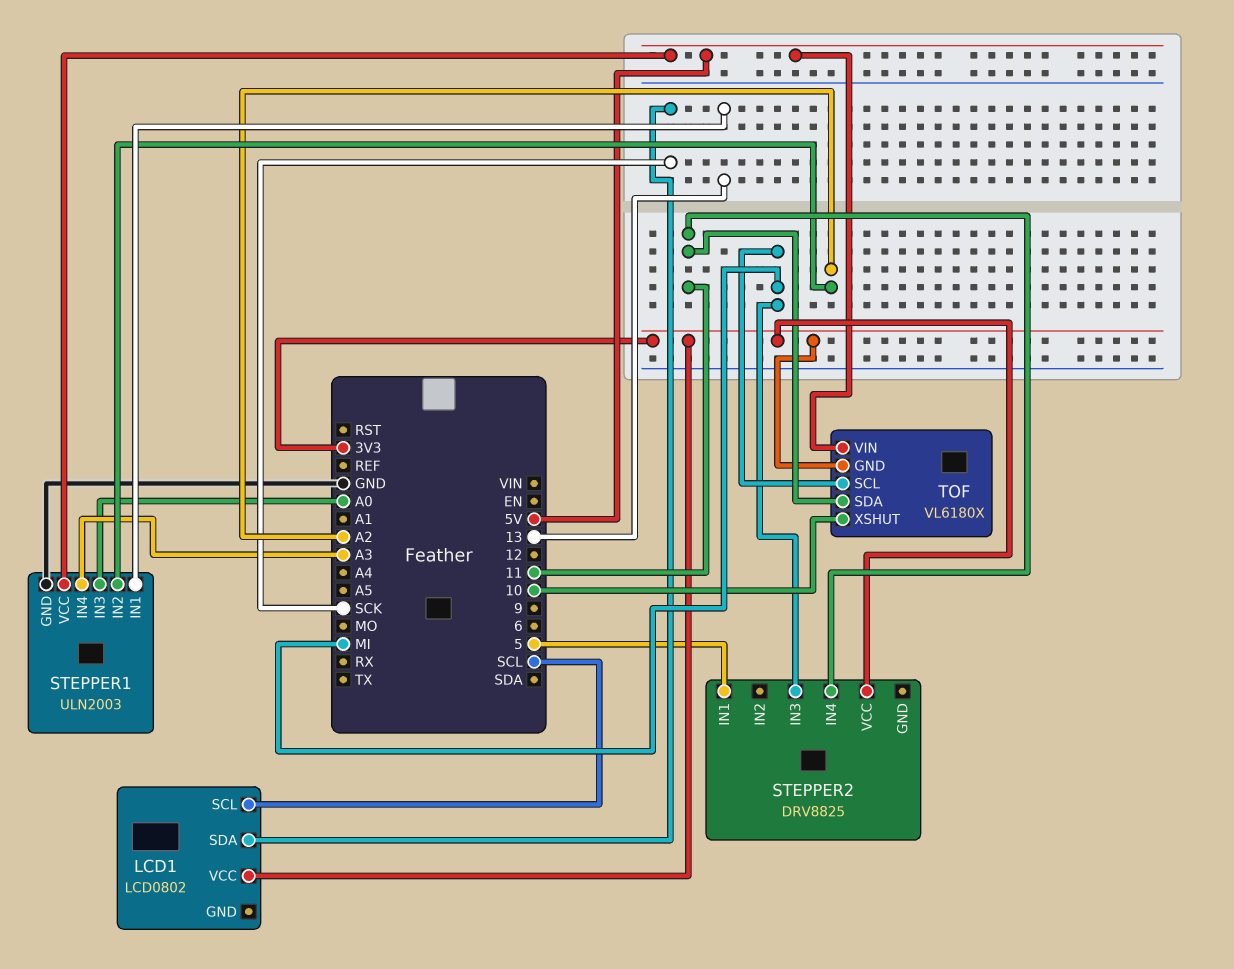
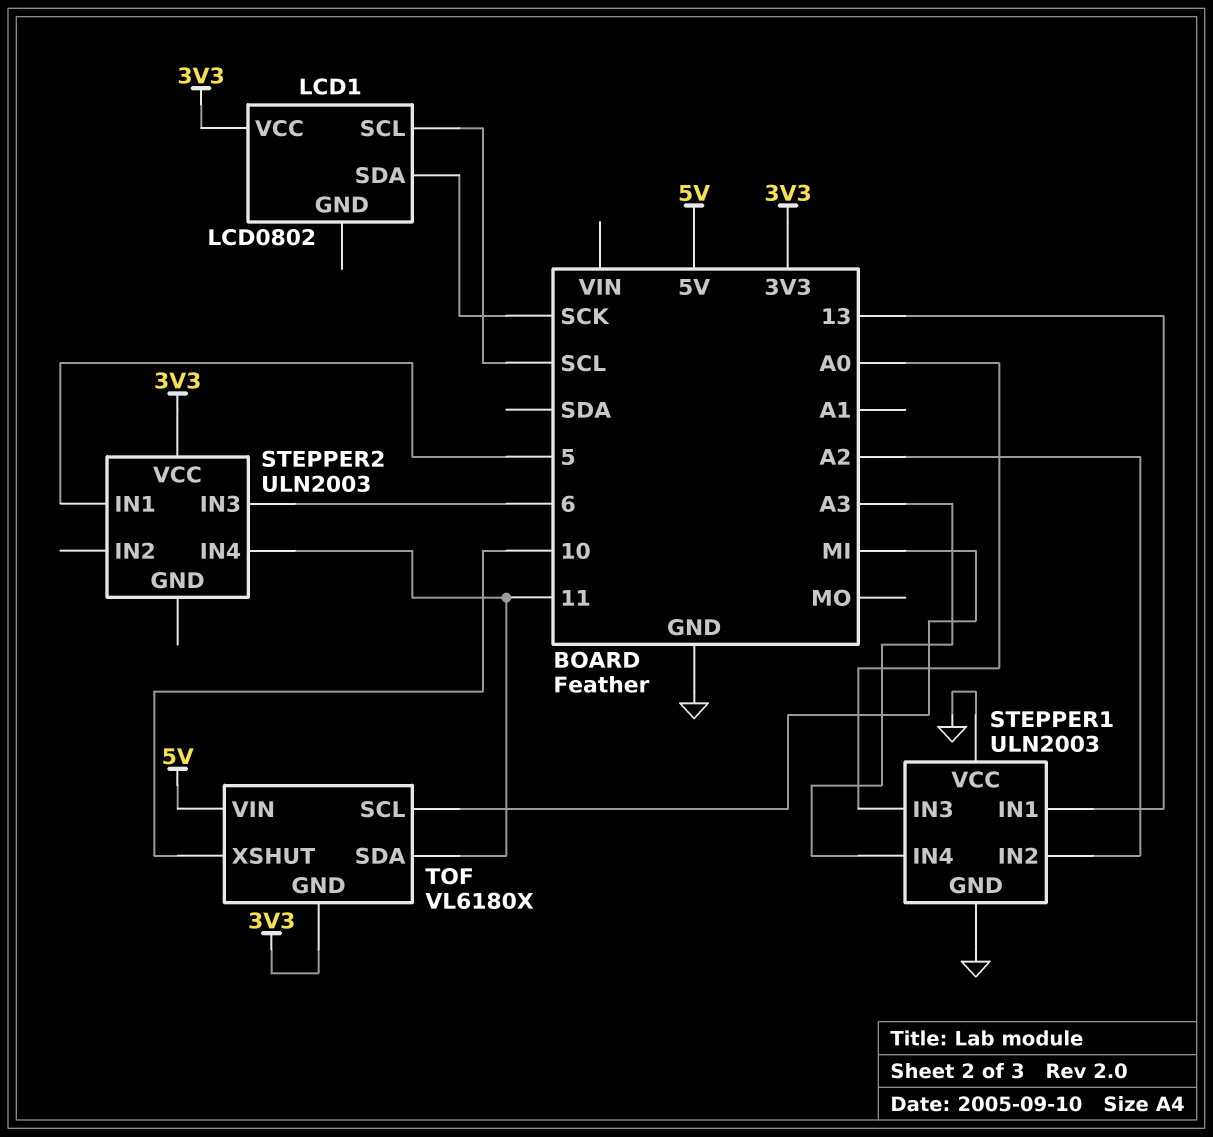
STEPPER1 pin VCC: 5V -> GND
STEPPER2: DRV8825 -> ULN2003
STEPPER2 pin IN3: MI -> 6

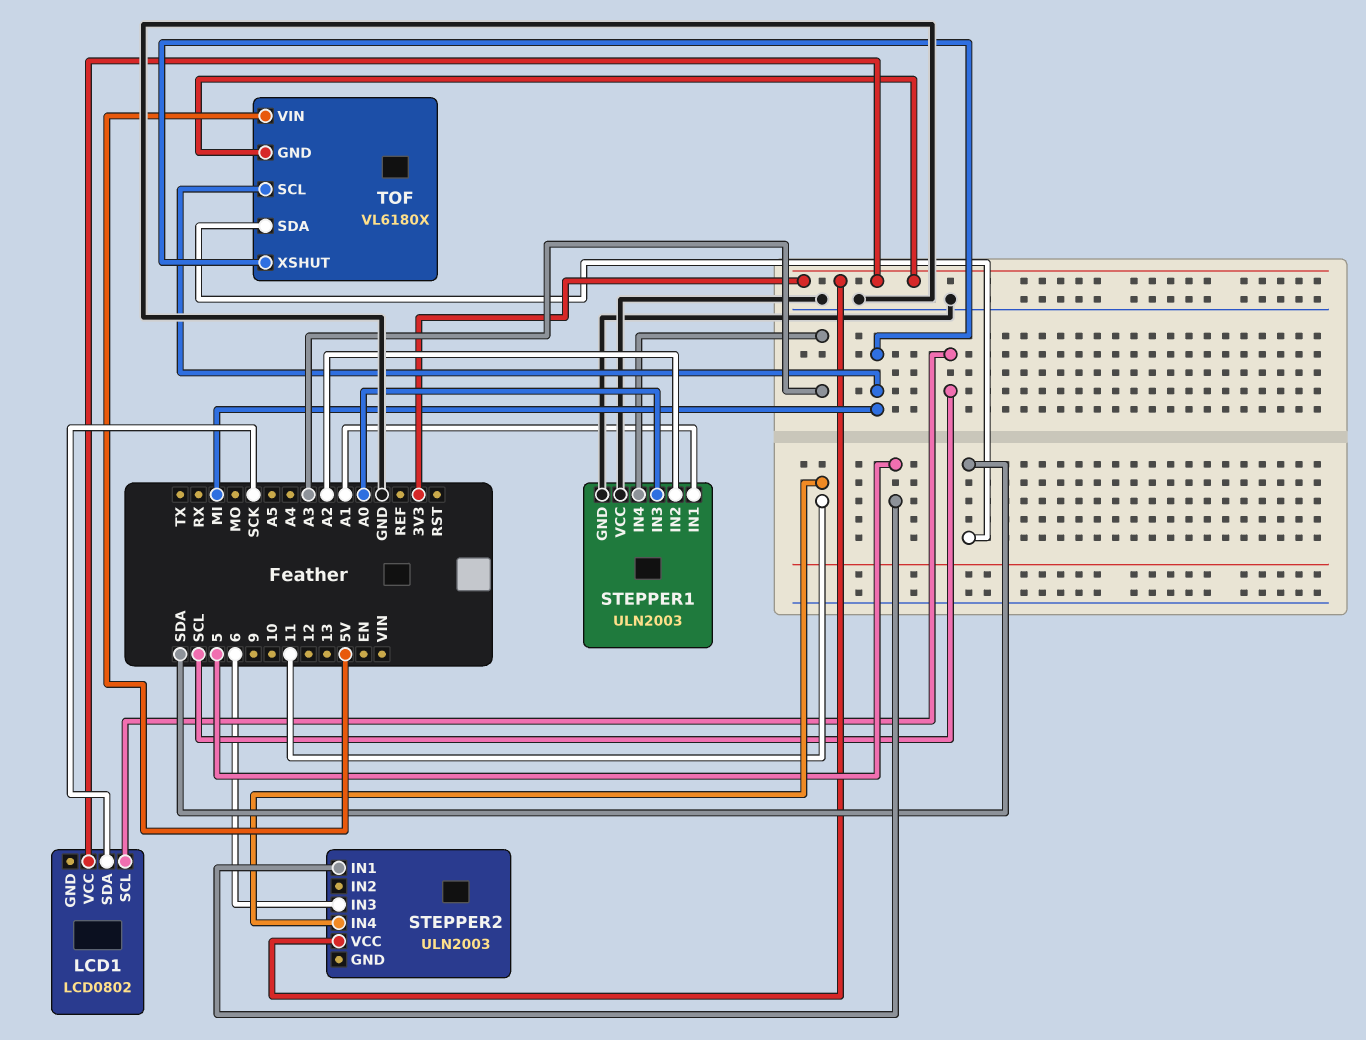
STEPPER1 pin IN1: 13 -> A1
TOF pin SDA: 11 -> SDA
TOF pin XSHUT: 10 -> MI

